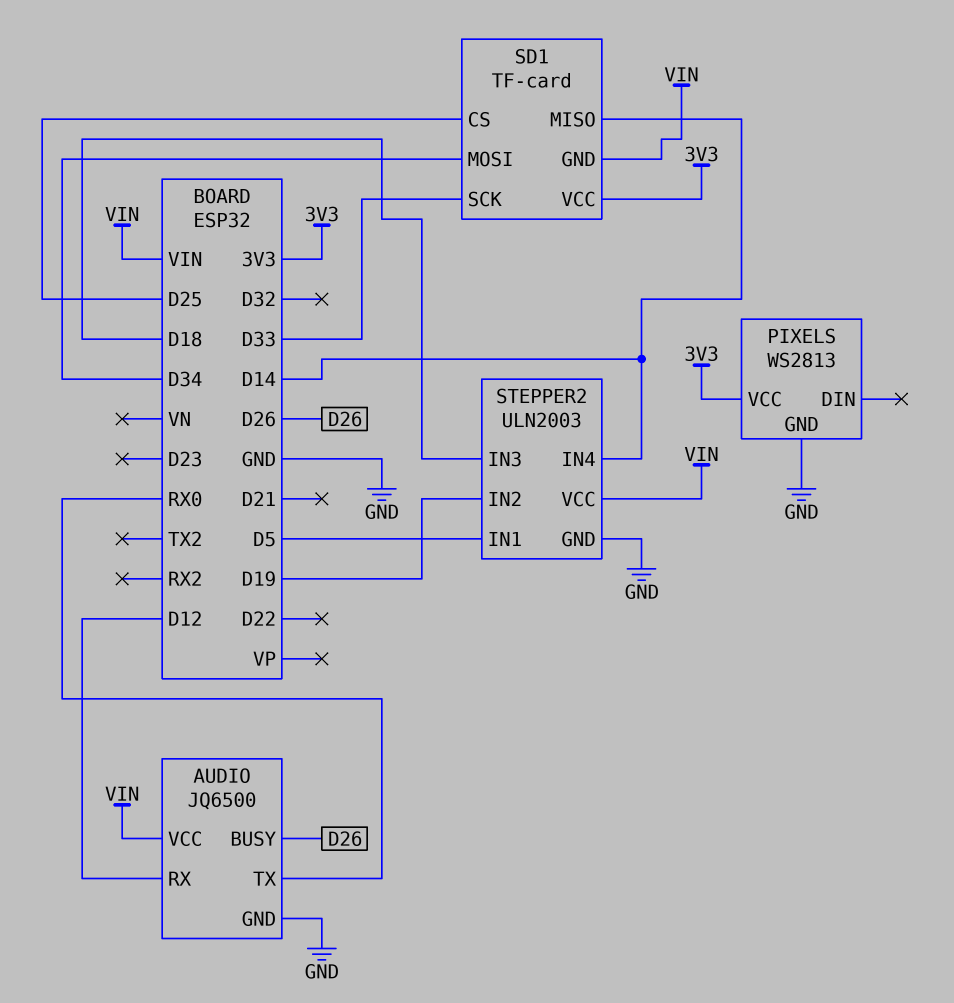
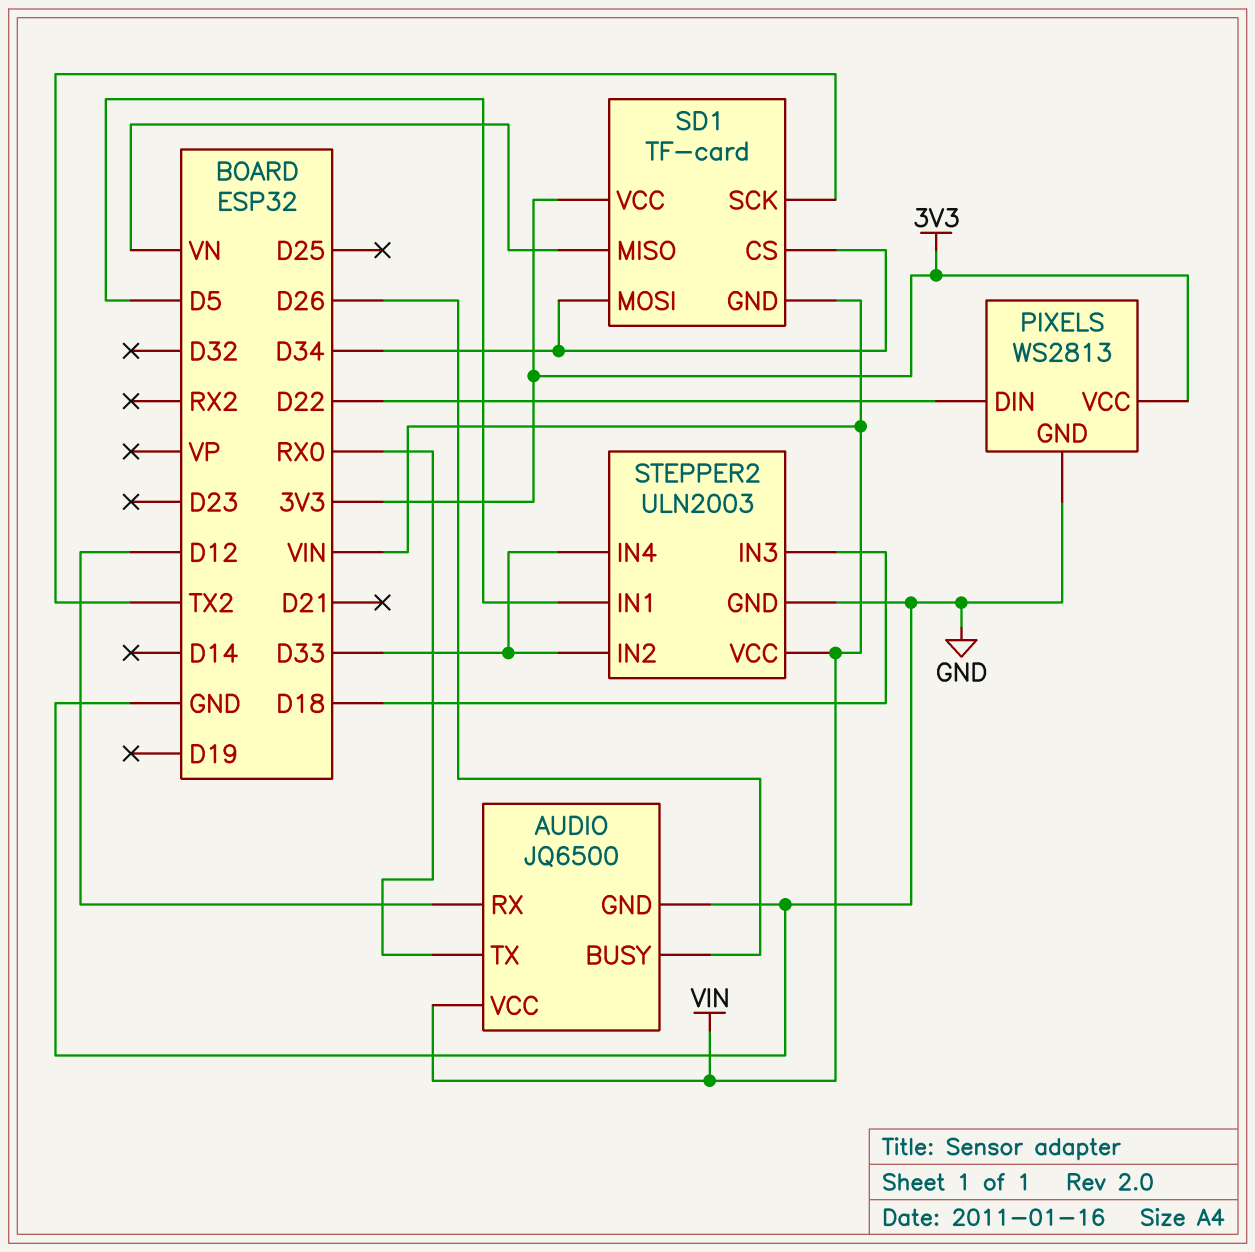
PIXELS pin DIN: none -> D22
SD1 pin CS: D25 -> D34
SD1 pin MISO: D14 -> VN
SD1 pin SCK: D33 -> TX2
STEPPER2 pin IN2: D19 -> D33
STEPPER2 pin IN4: D14 -> D33

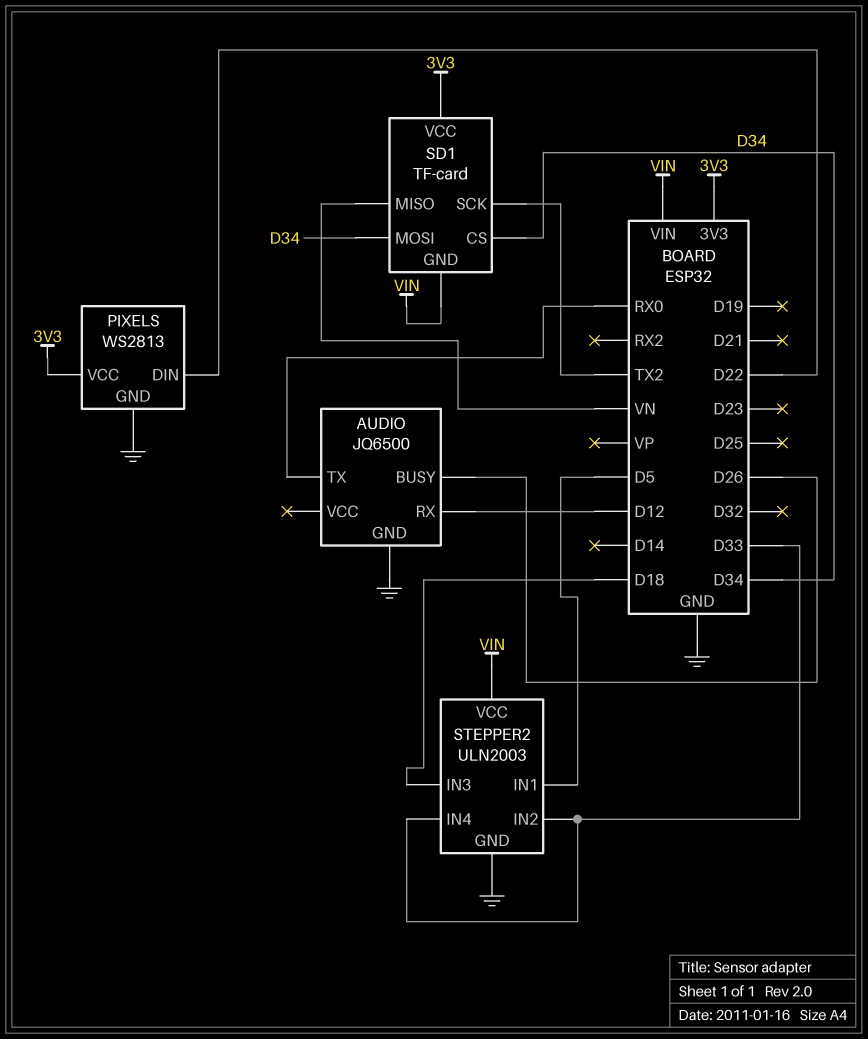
AUDIO pin VCC: VIN -> none

